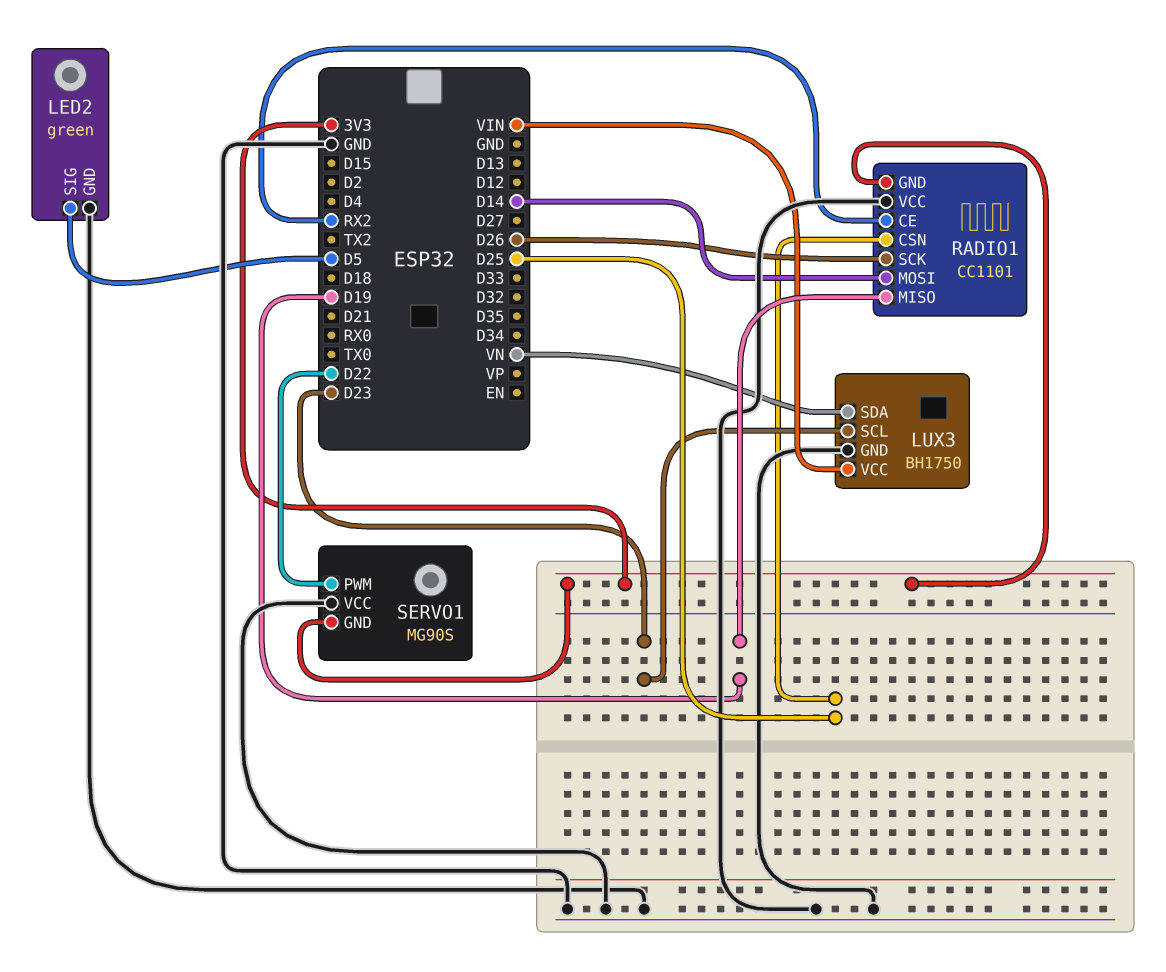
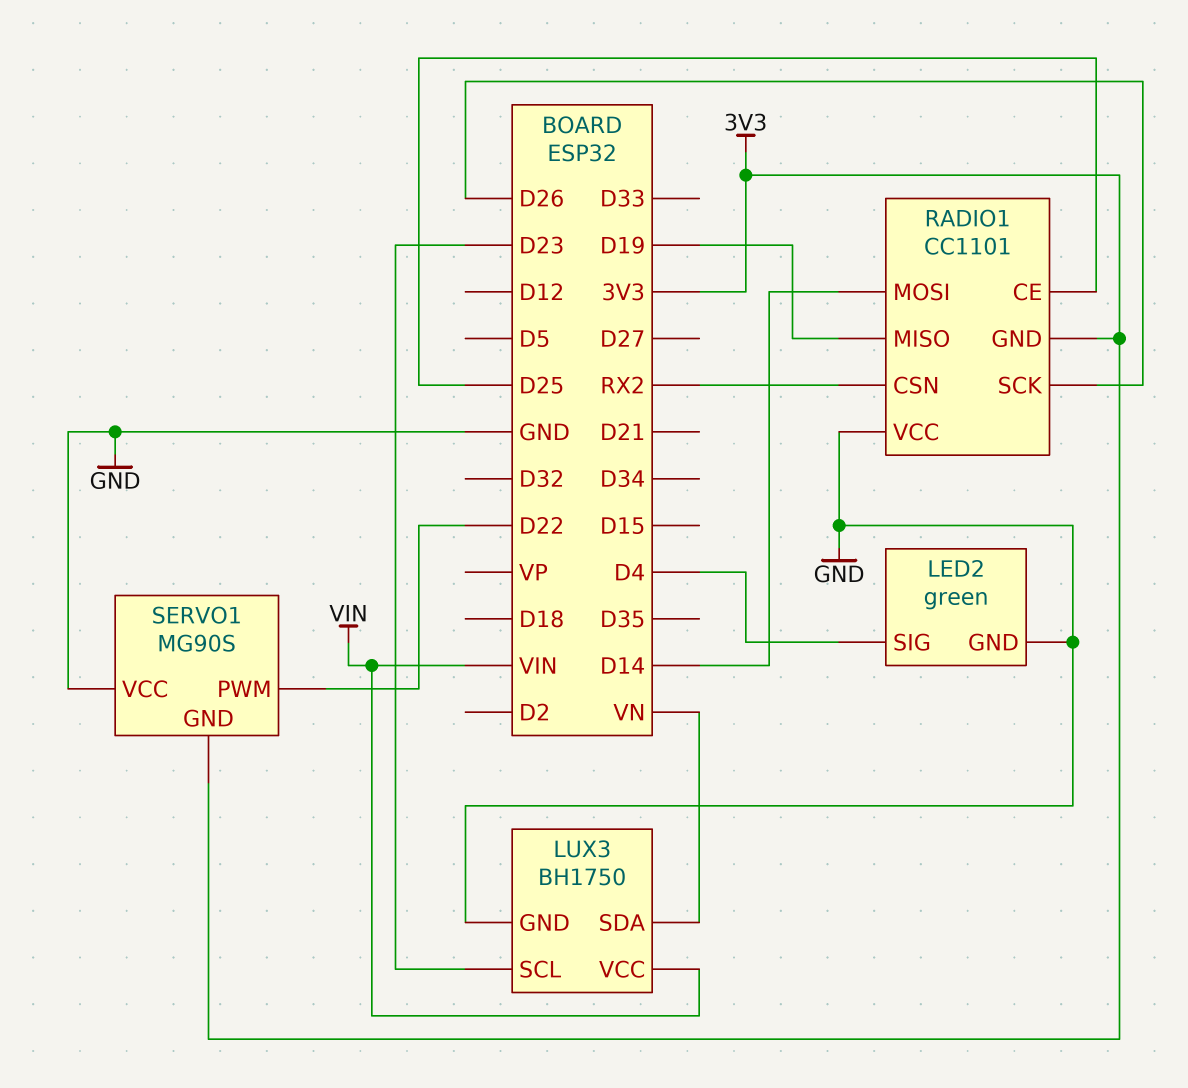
LED2 pin SIG: D5 -> D4
RADIO1 pin CE: RX2 -> D25
RADIO1 pin CSN: D25 -> RX2

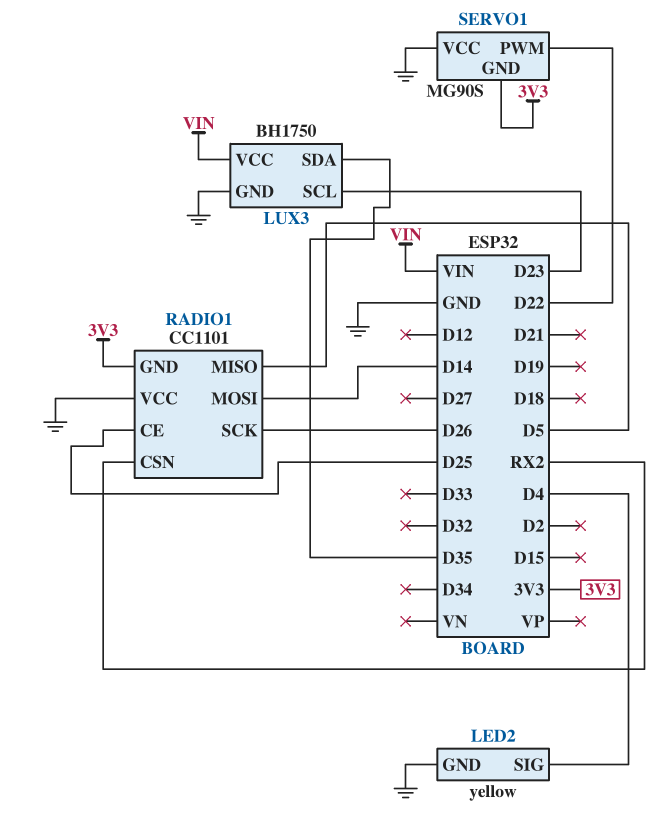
LED2: green -> yellow
LUX3 pin SDA: VN -> D35
RADIO1 pin MISO: D19 -> D5

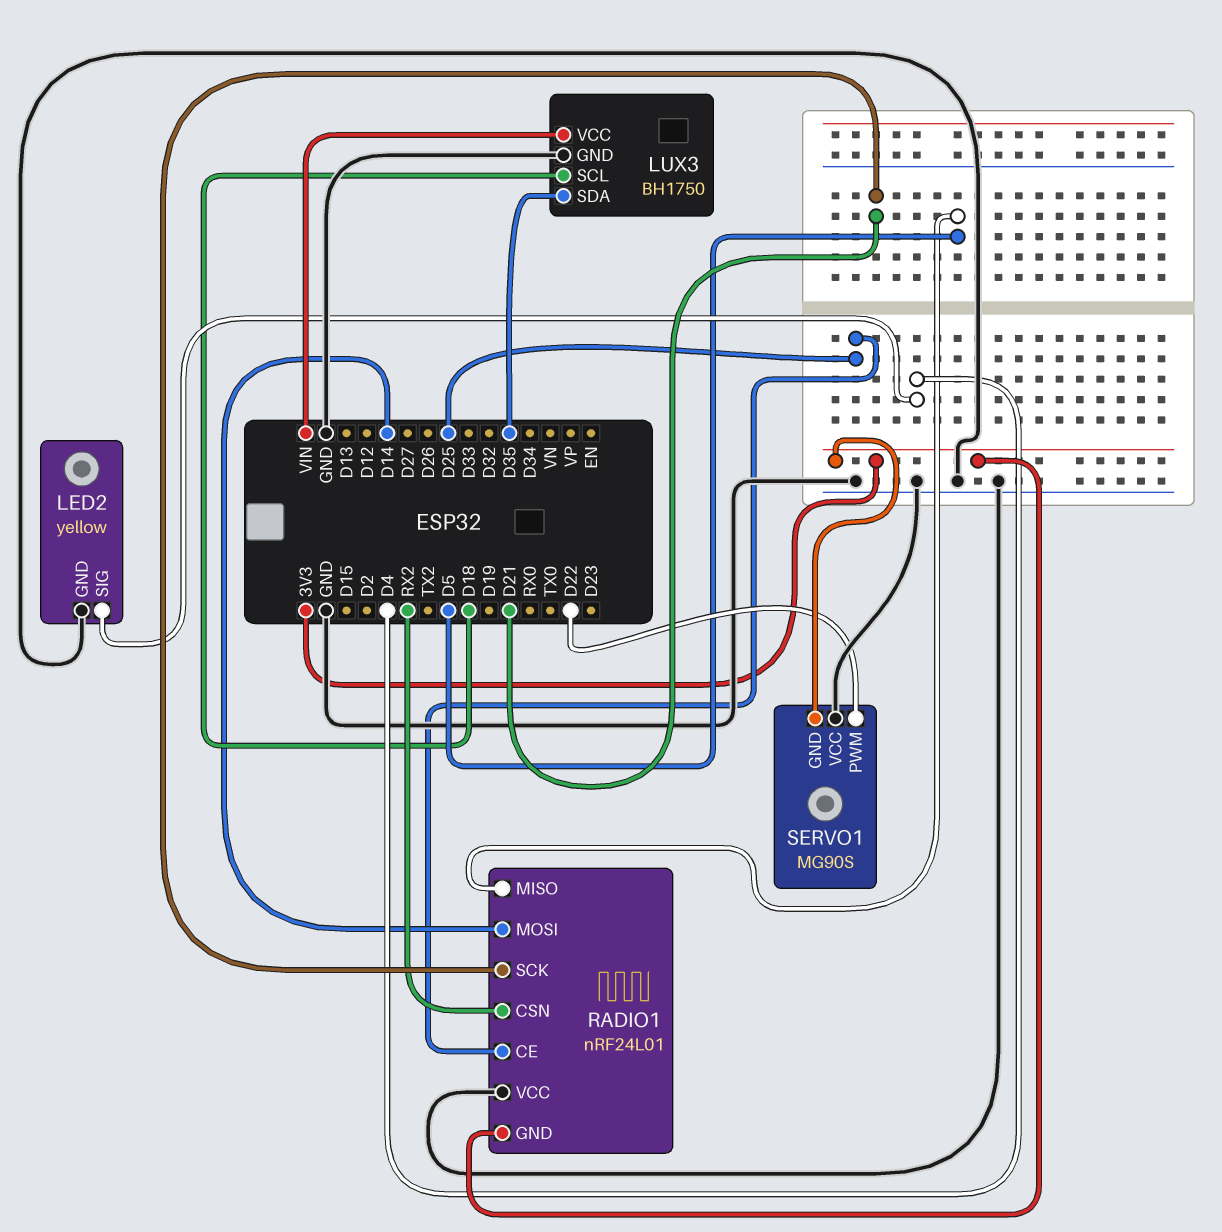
LUX3 pin SCL: D23 -> D18
RADIO1: CC1101 -> nRF24L01
RADIO1 pin SCK: D26 -> D21

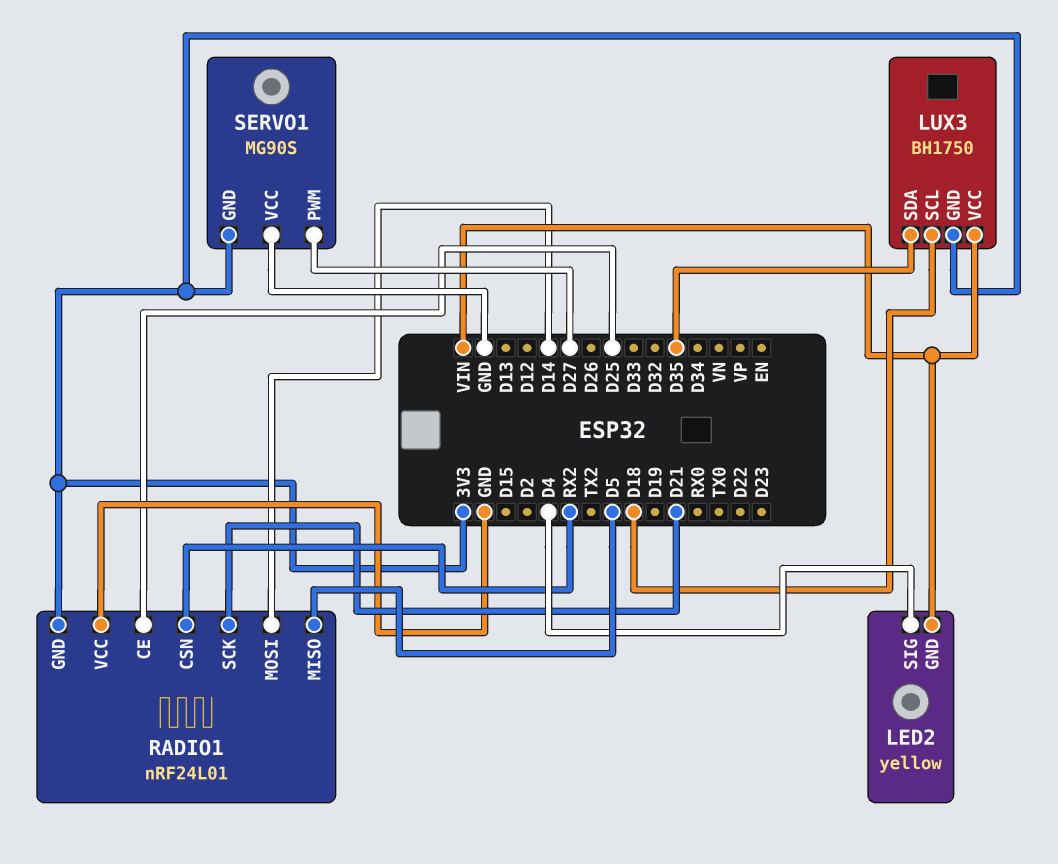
LED2 pin GND: GND -> VIN
LUX3 pin GND: GND -> 3V3
SERVO1 pin PWM: D22 -> D27

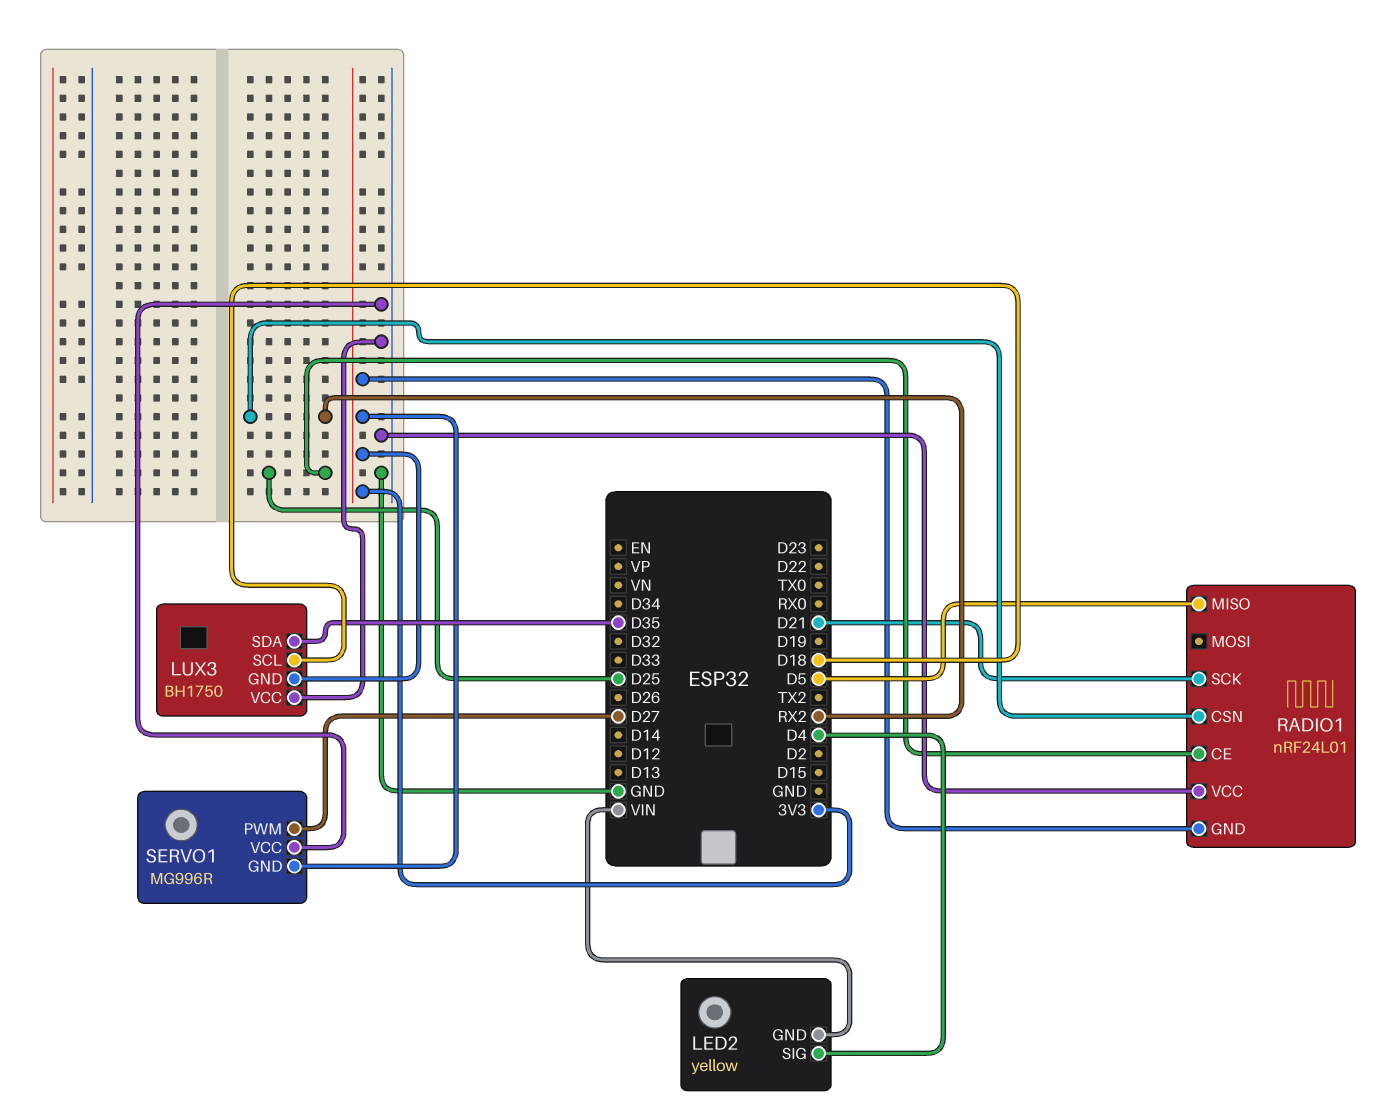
LUX3 pin VCC: VIN -> GND
RADIO1 pin MOSI: D14 -> none
SERVO1: MG90S -> MG996R

